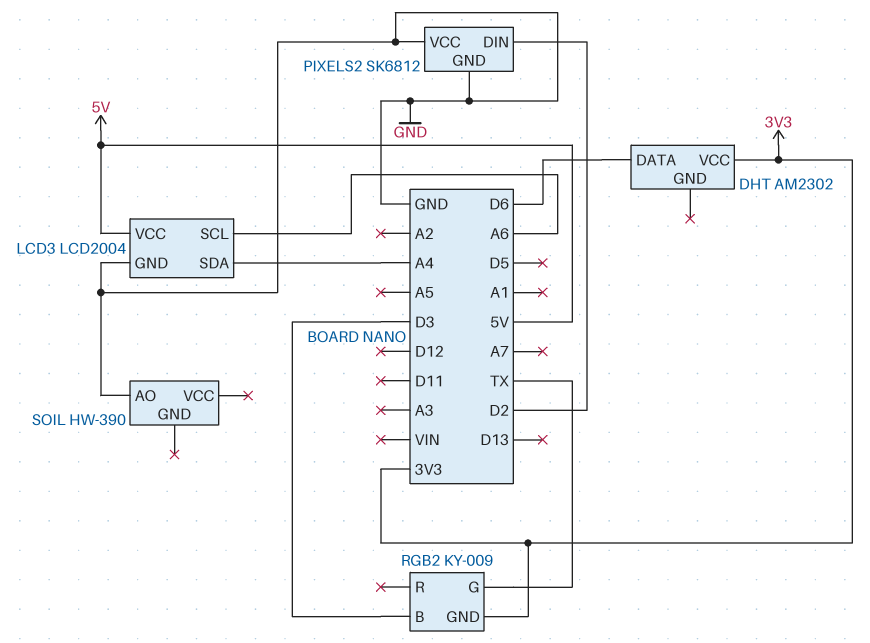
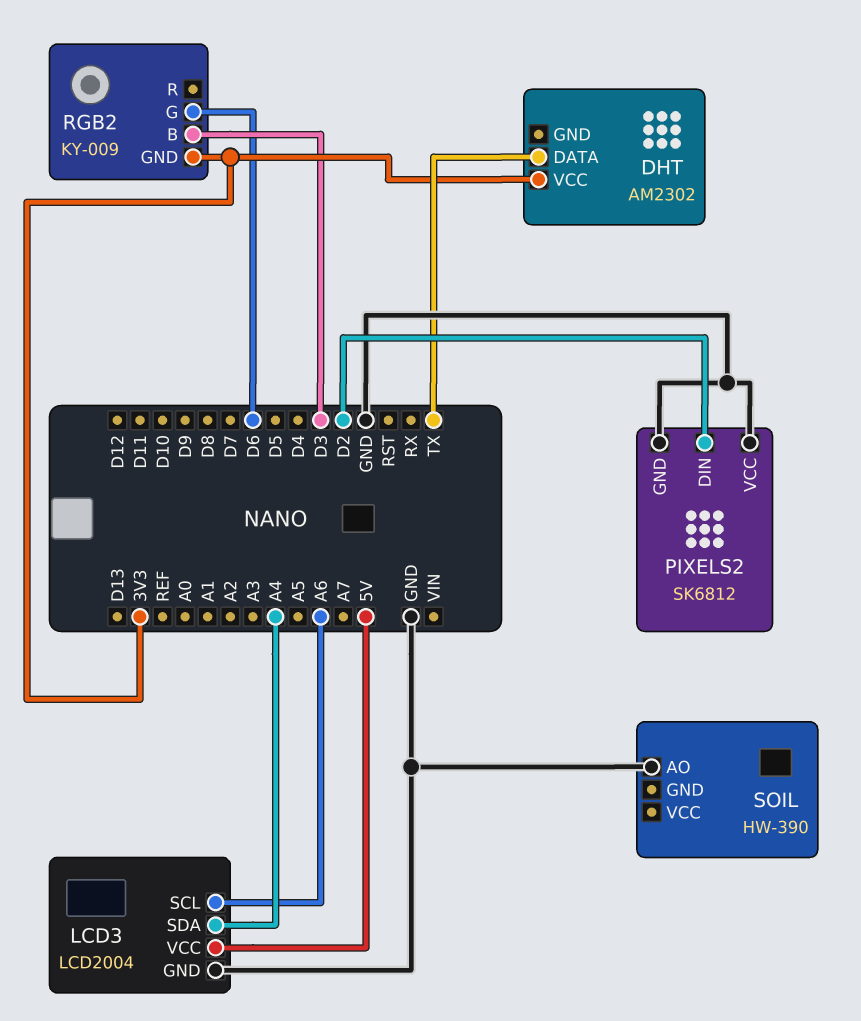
DHT pin DATA: D6 -> TX
RGB2 pin G: TX -> D6

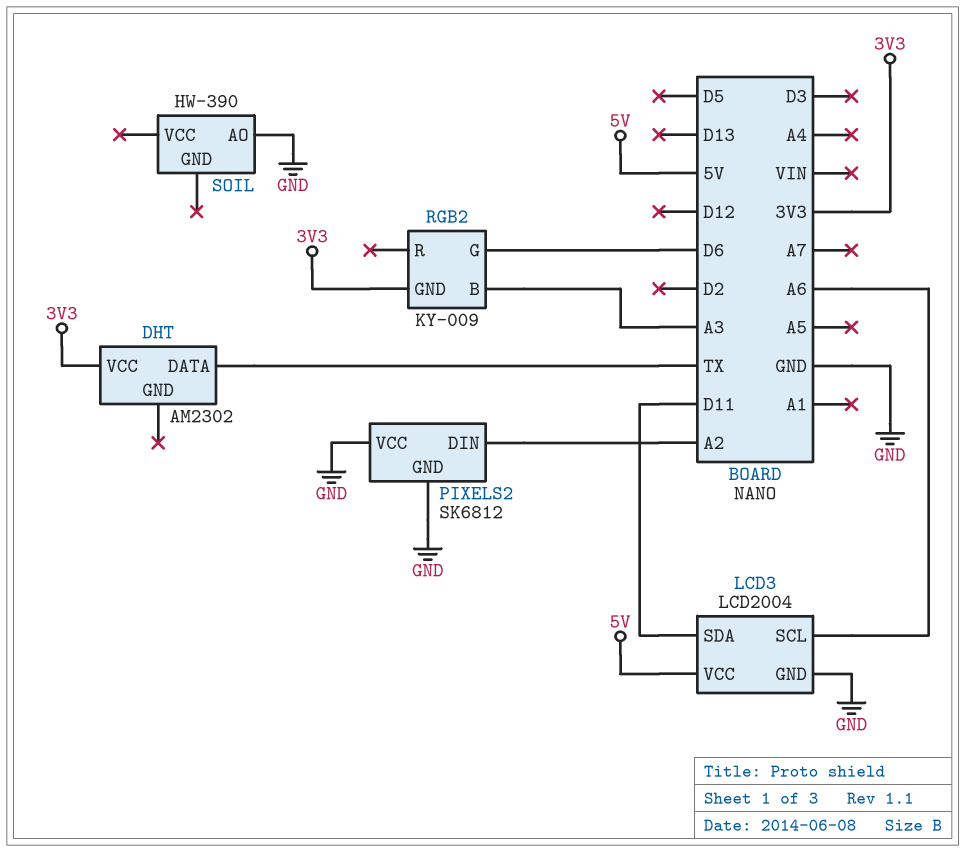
LCD3 pin SDA: A4 -> D11
PIXELS2 pin DIN: D2 -> A2
RGB2 pin B: D3 -> A3

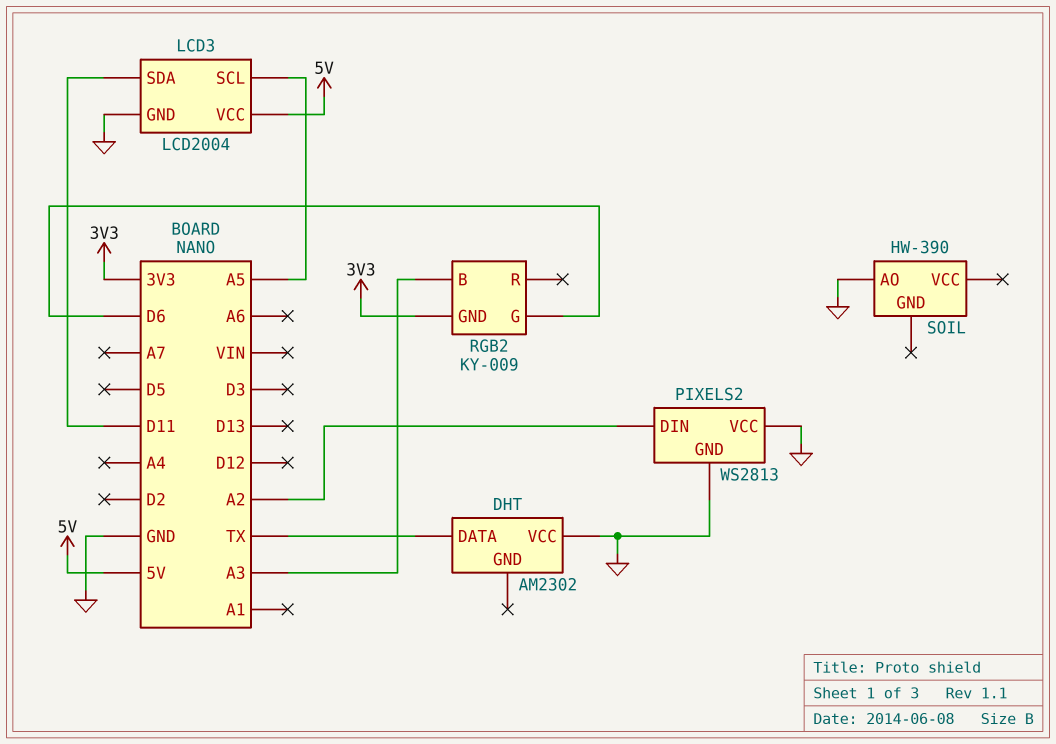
DHT pin VCC: 3V3 -> GND
LCD3 pin SCL: A6 -> A5
PIXELS2: SK6812 -> WS2813

